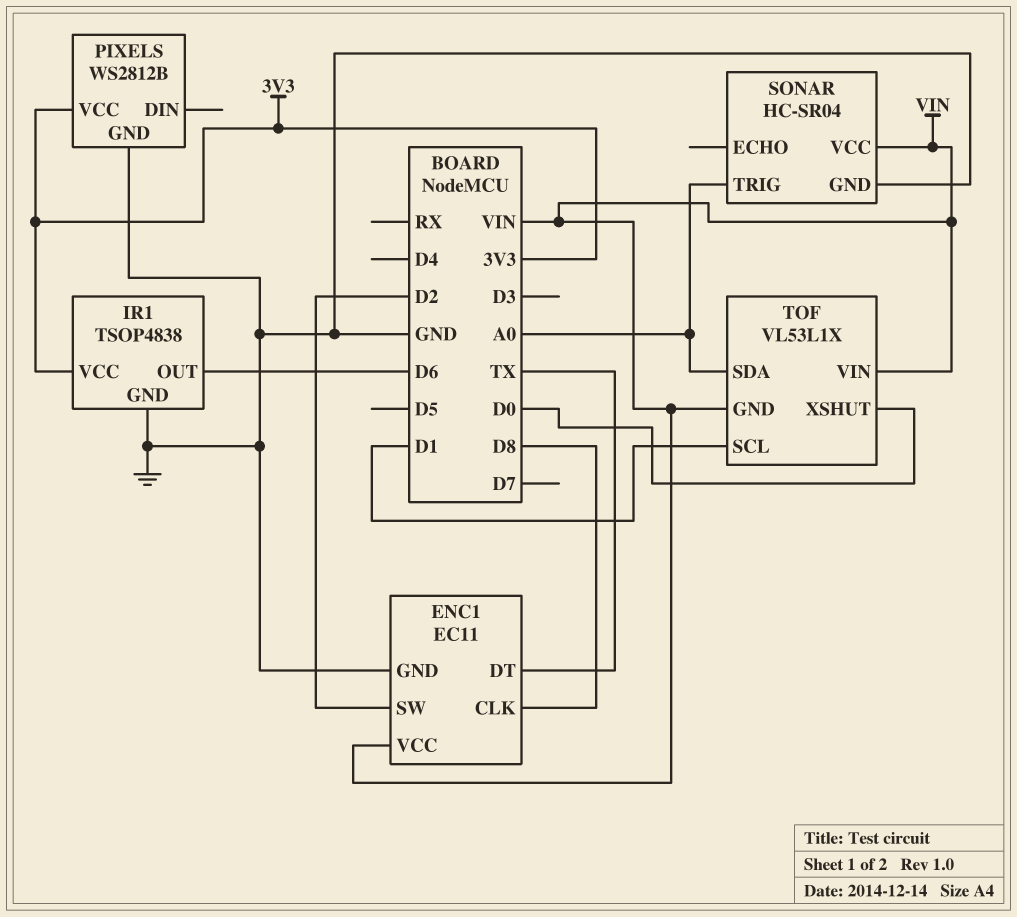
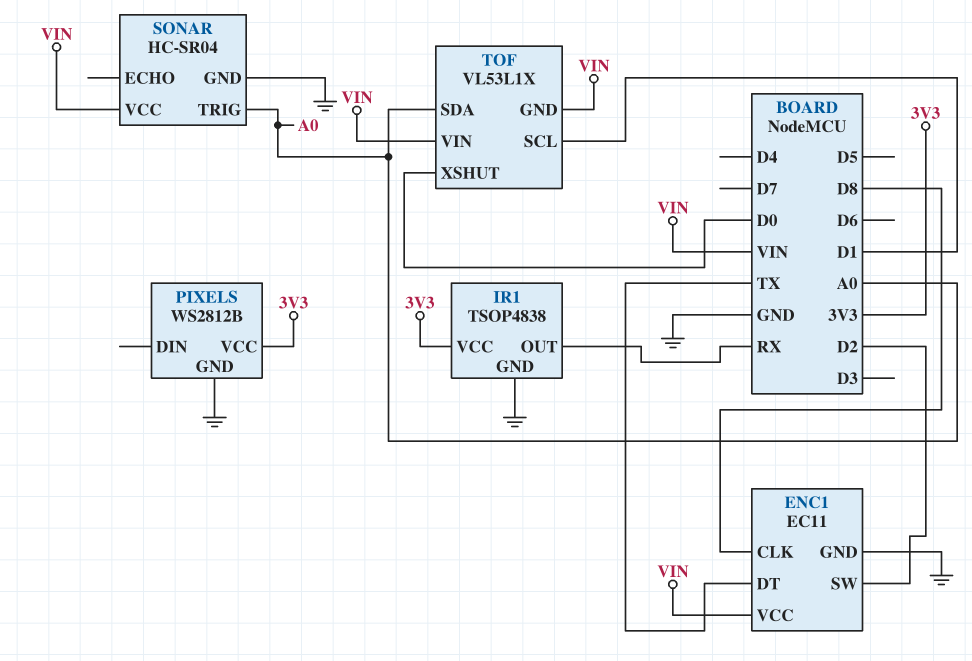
IR1 pin OUT: D6 -> RX

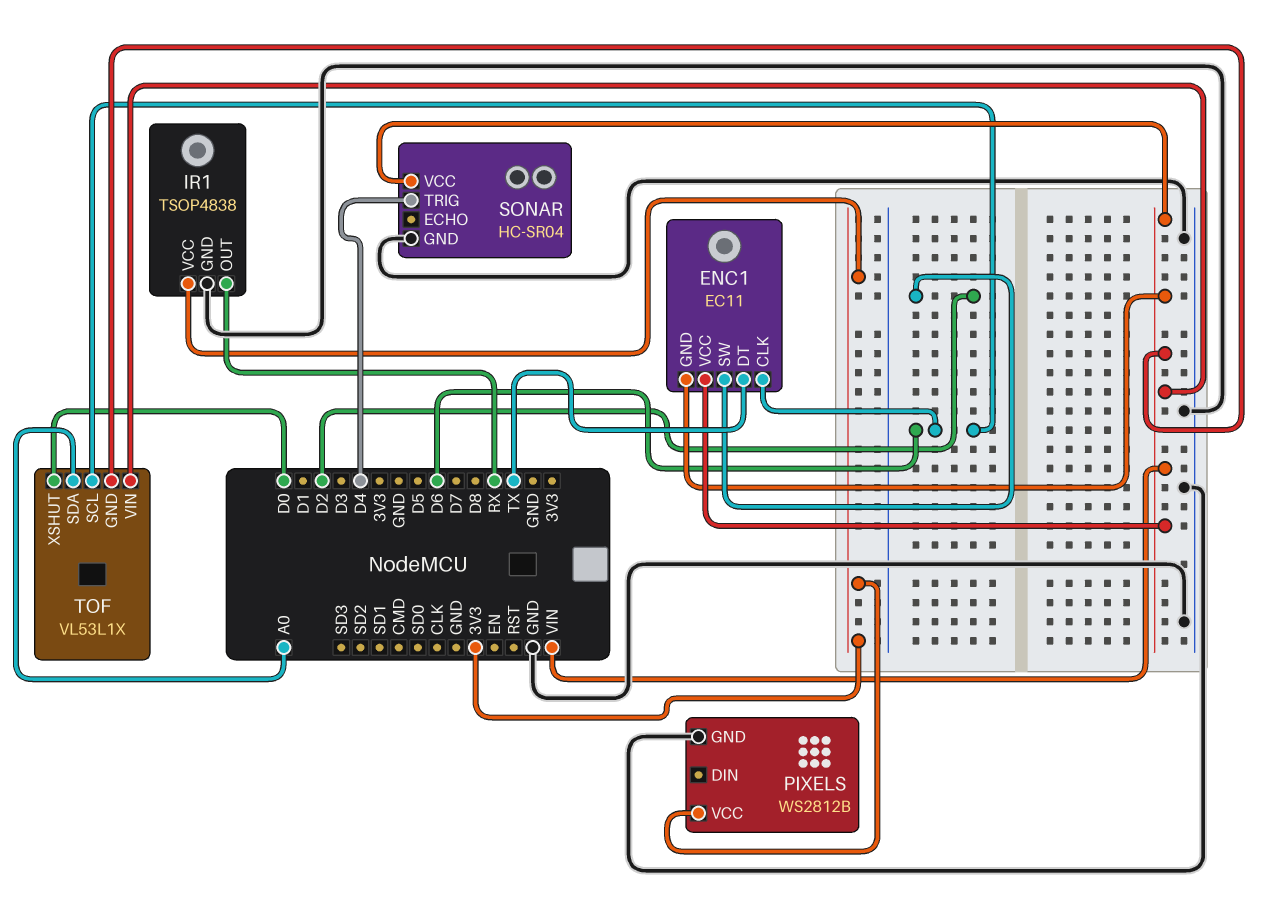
ENC1 pin CLK: D8 -> D6
ENC1 pin GND: GND -> VIN
SONAR pin TRIG: A0 -> D4
TOF pin SCL: D1 -> D6

